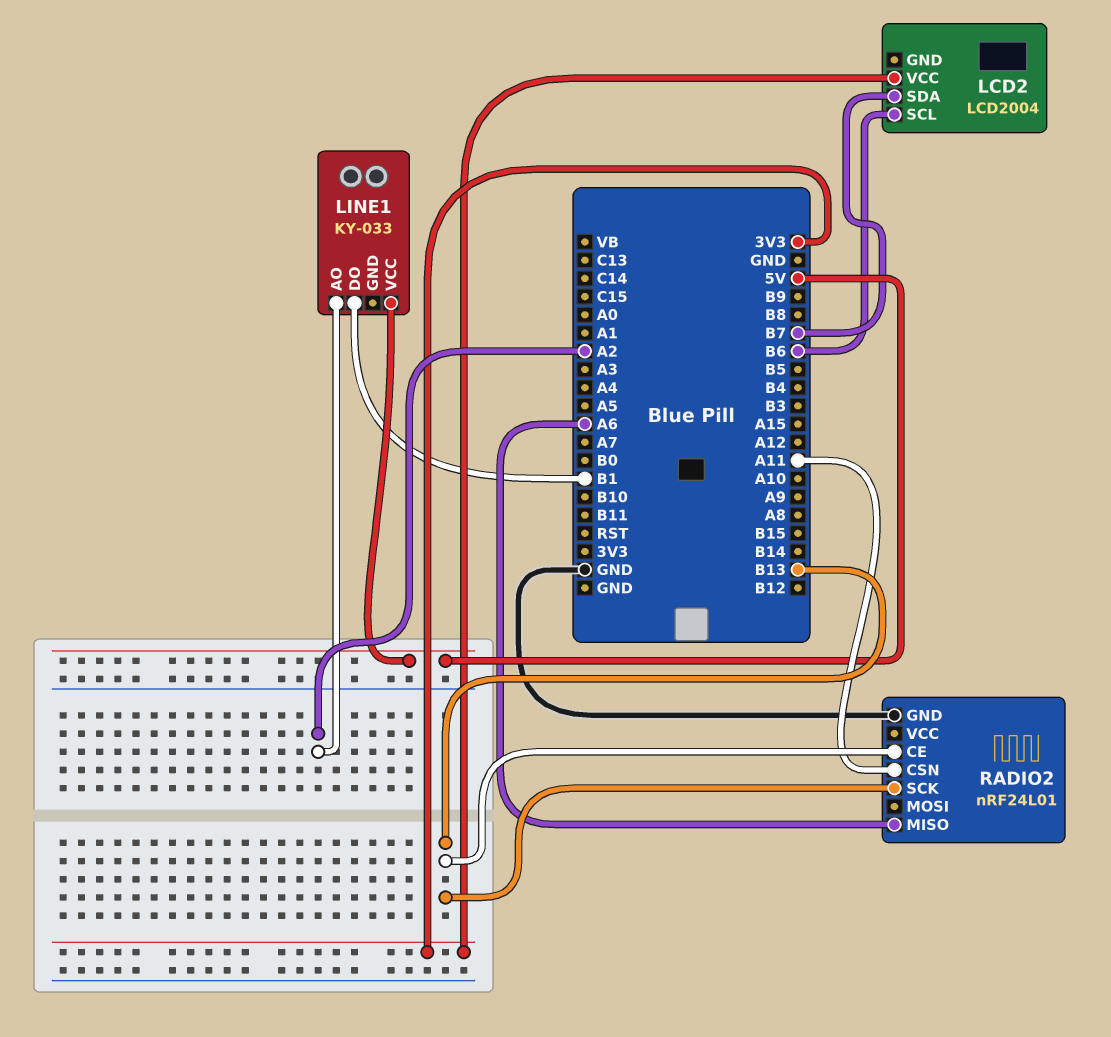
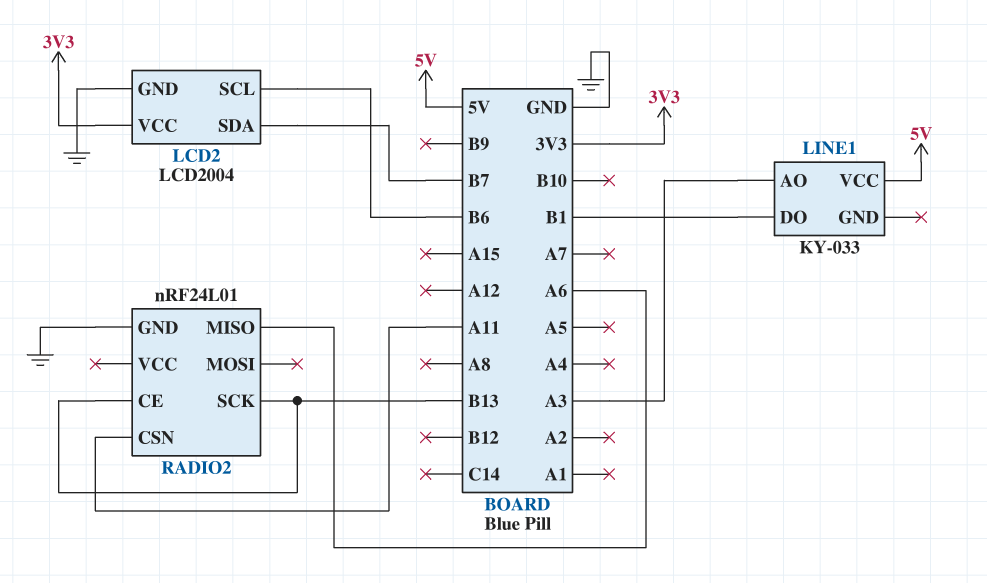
LCD2 pin GND: none -> GND
LINE1 pin AO: A2 -> A3

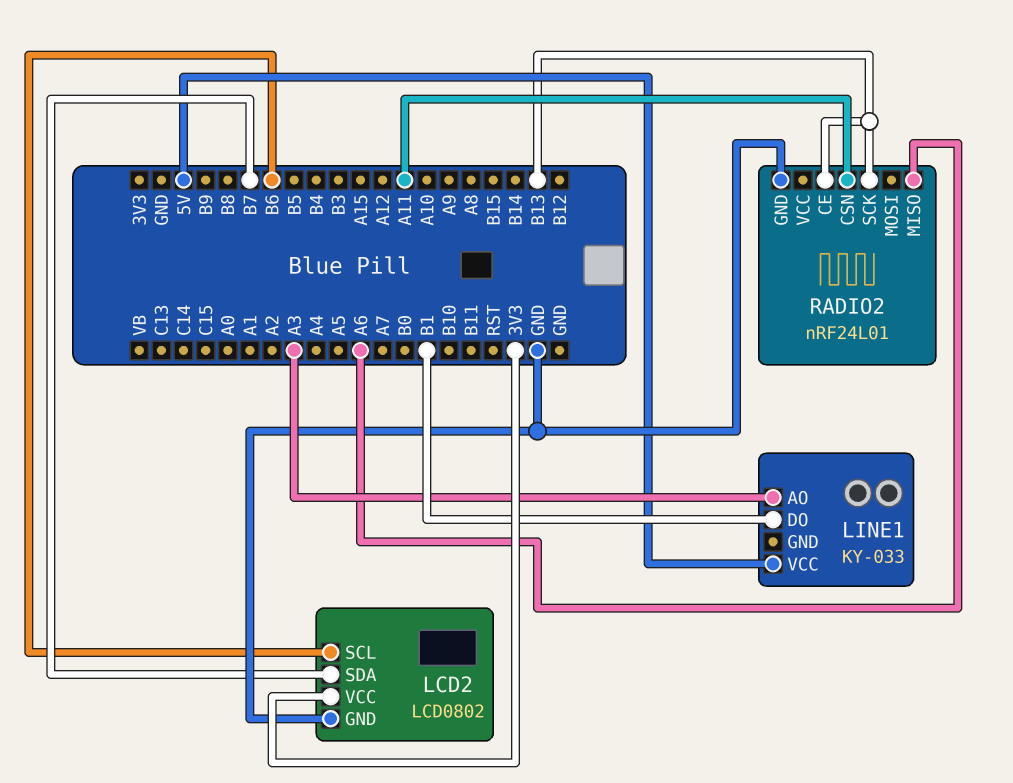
LCD2: LCD2004 -> LCD0802

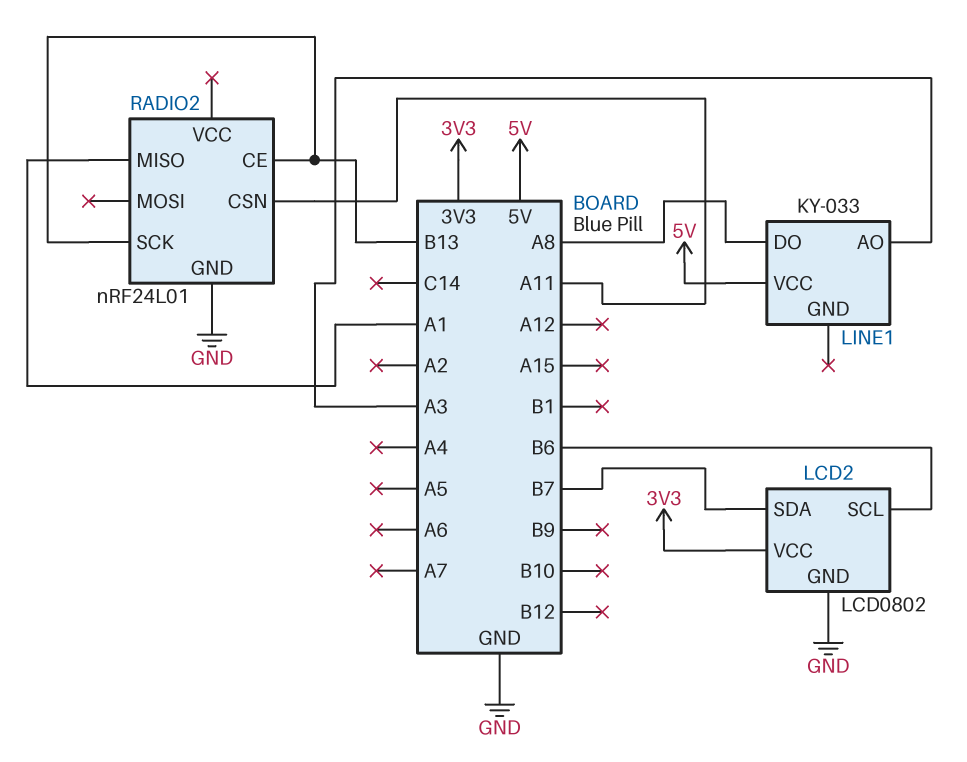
LINE1 pin DO: B1 -> A8
RADIO2 pin MISO: A6 -> A1

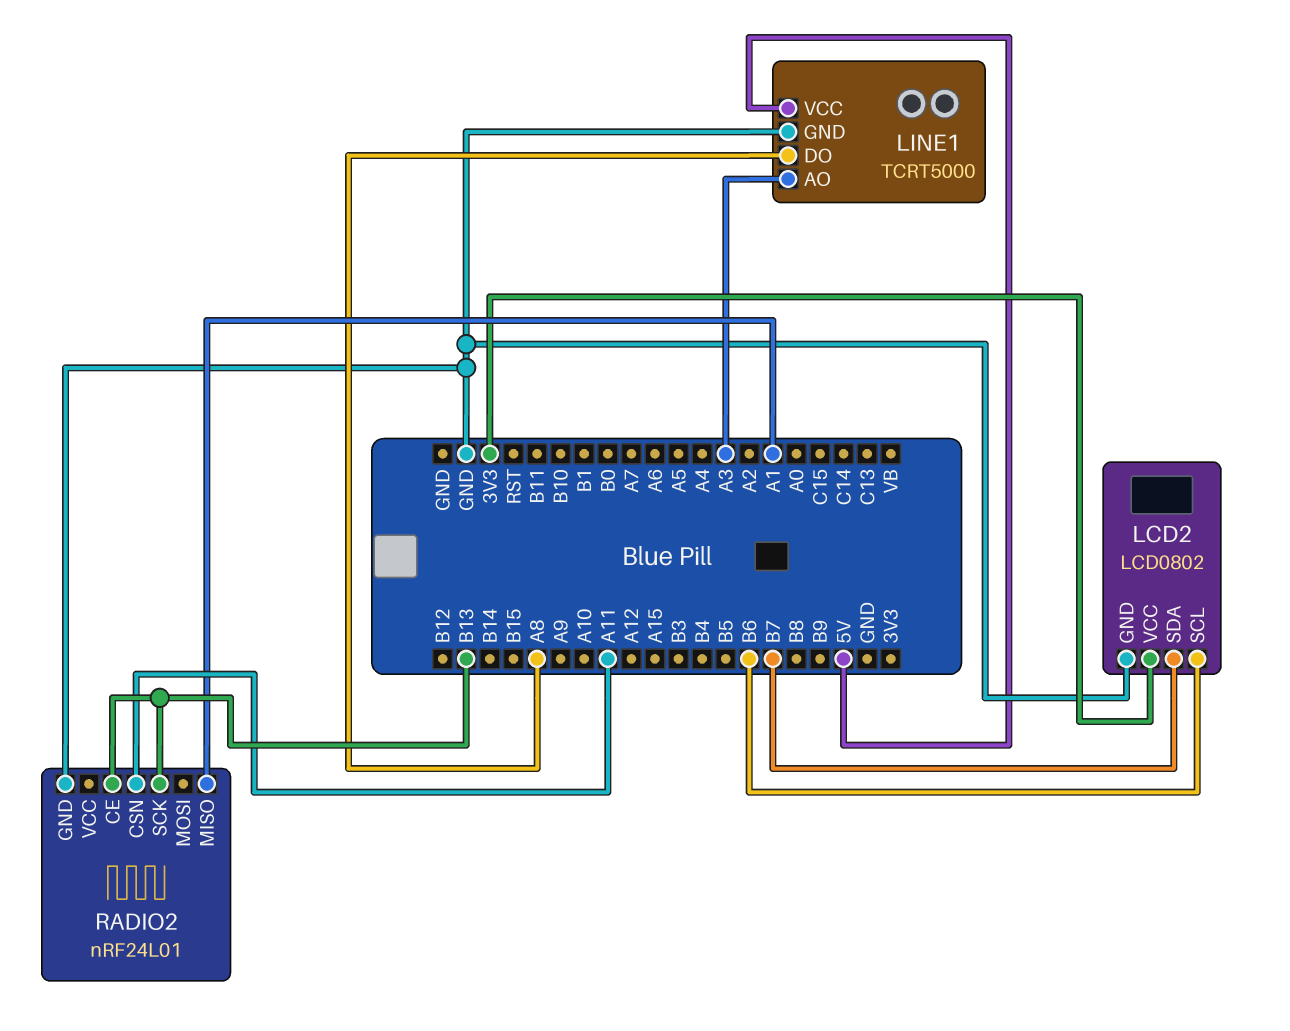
LINE1: KY-033 -> TCRT5000
LINE1 pin GND: none -> GND

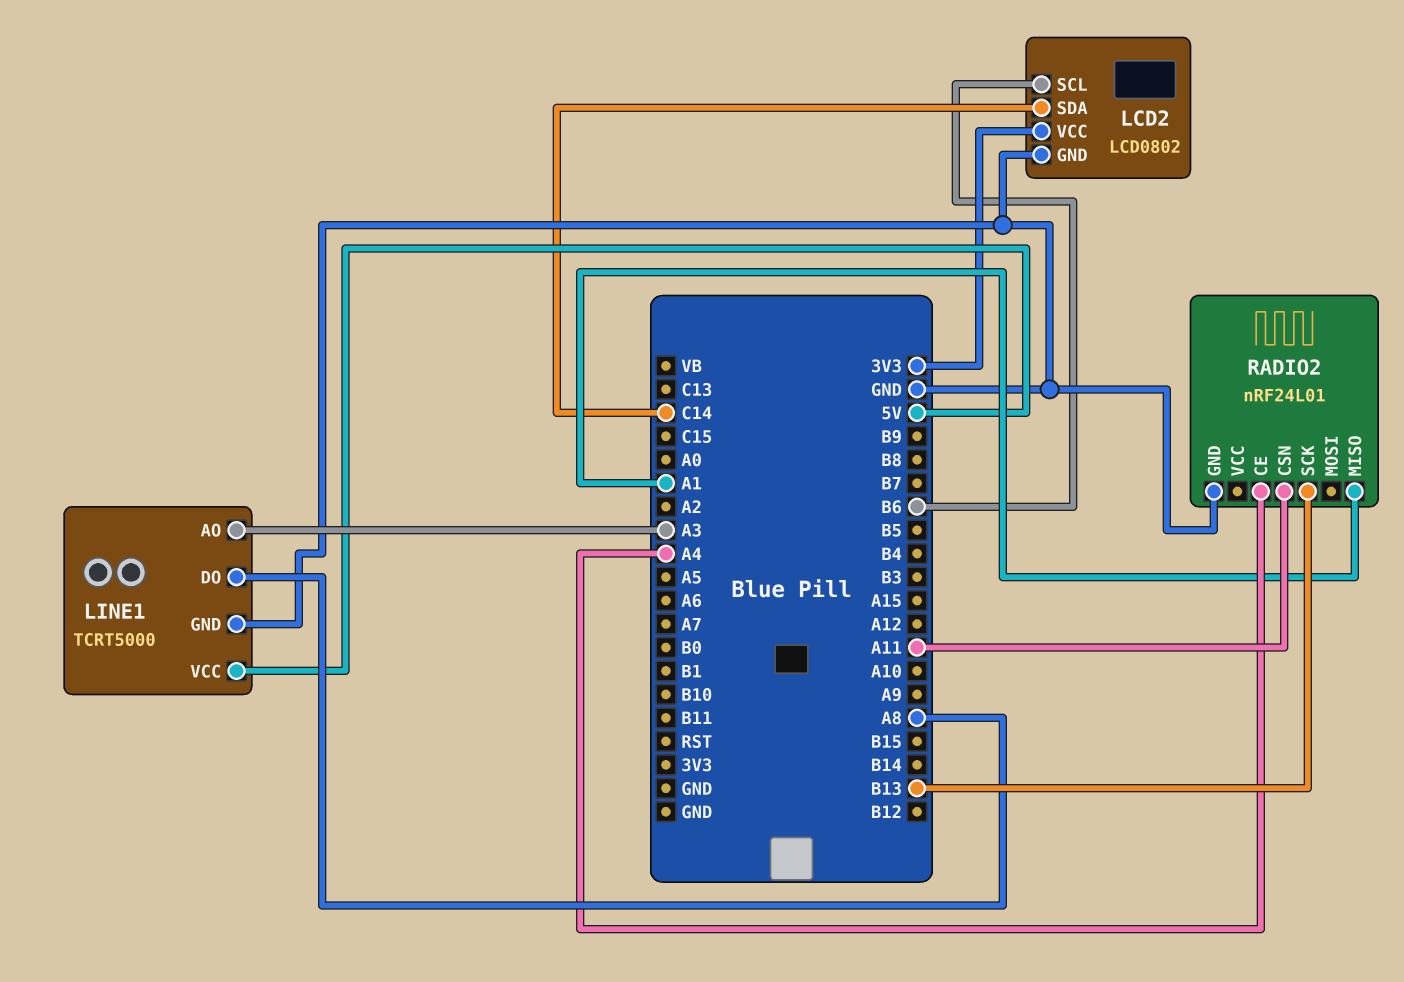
LCD2 pin SDA: B7 -> C14
RADIO2 pin CE: B13 -> A4

